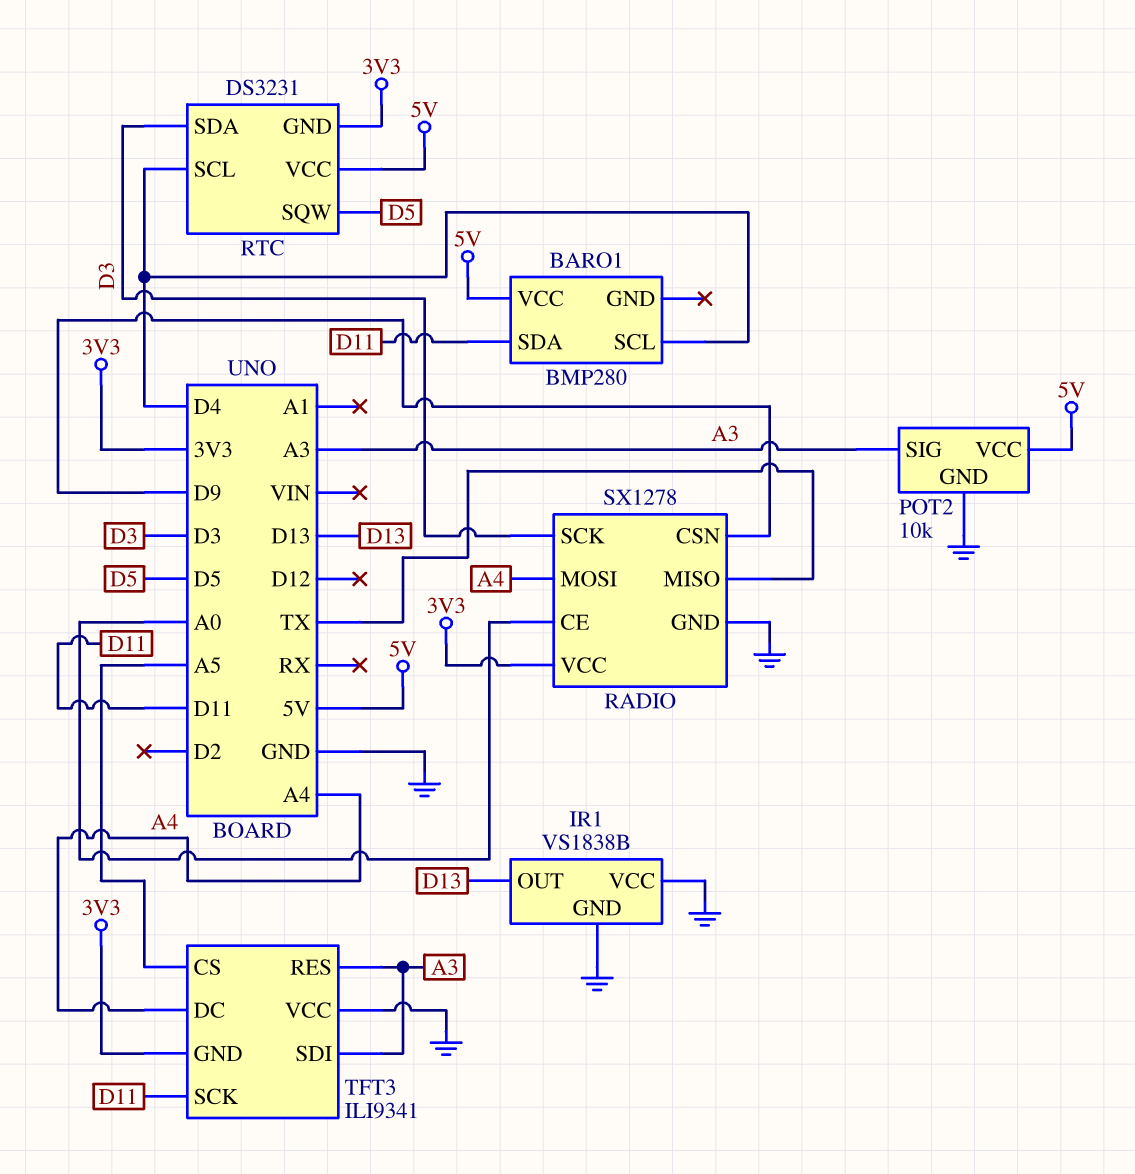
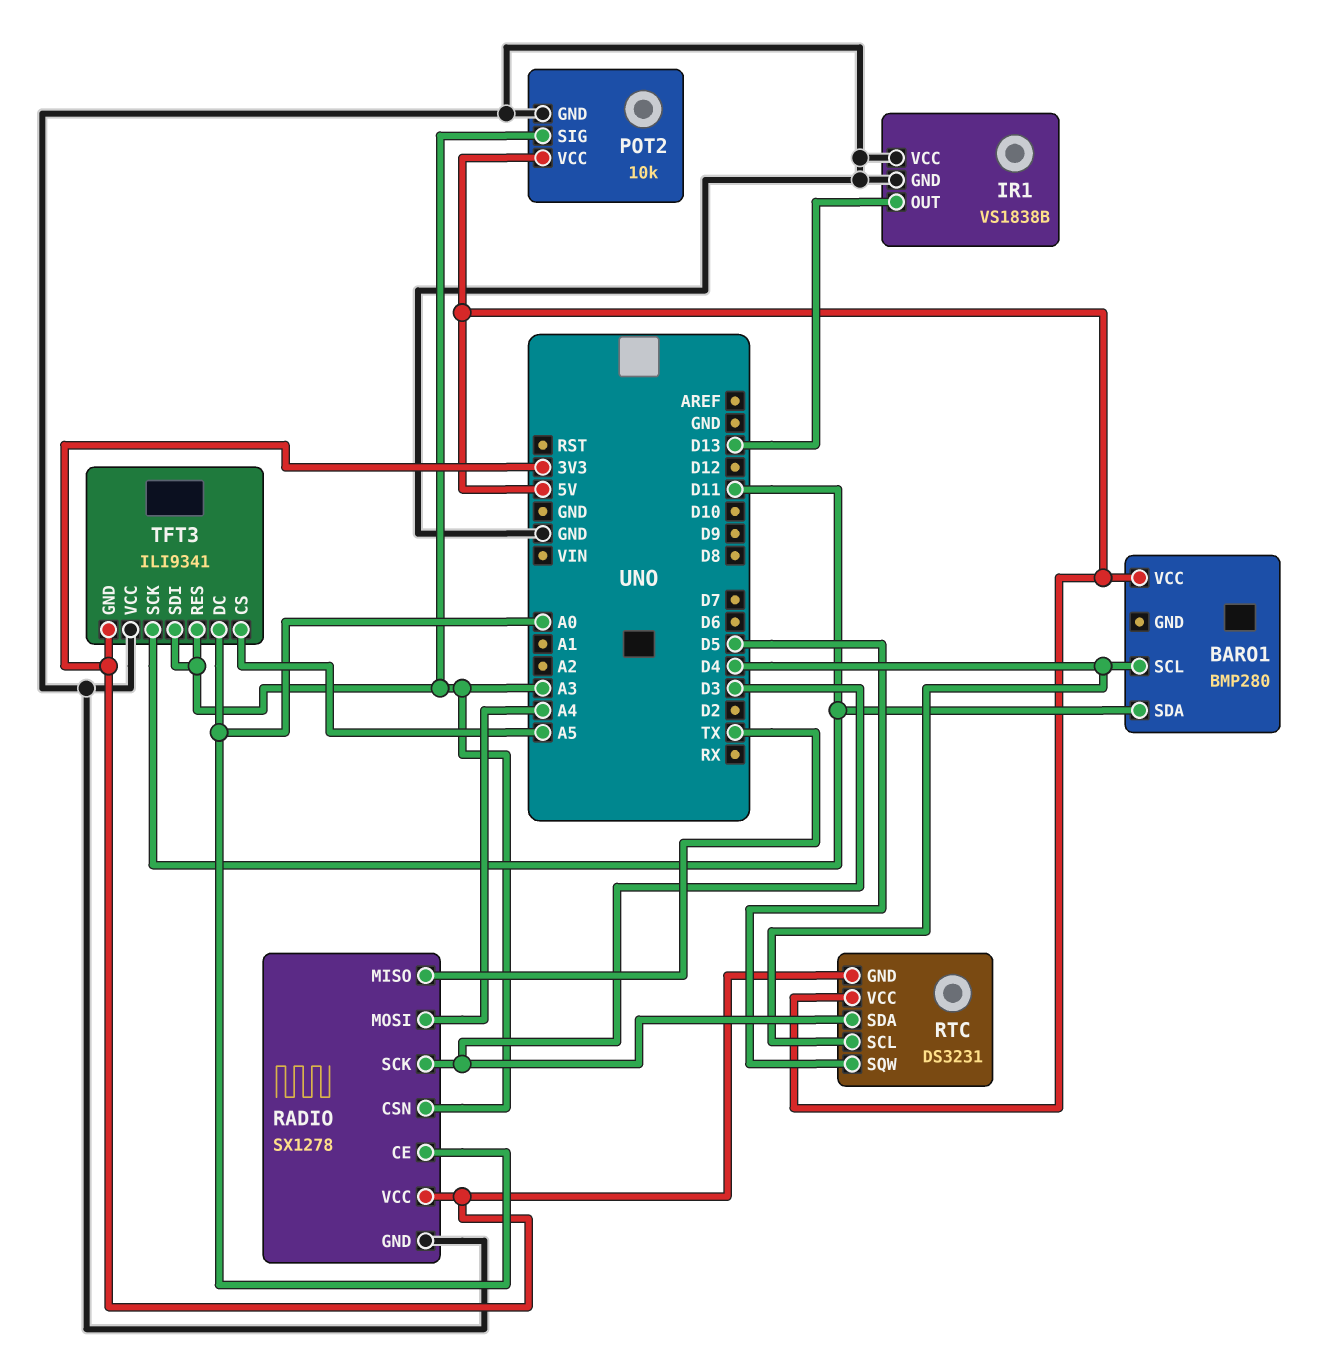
RADIO pin CSN: D9 -> A3
TFT3 pin DC: A4 -> A0

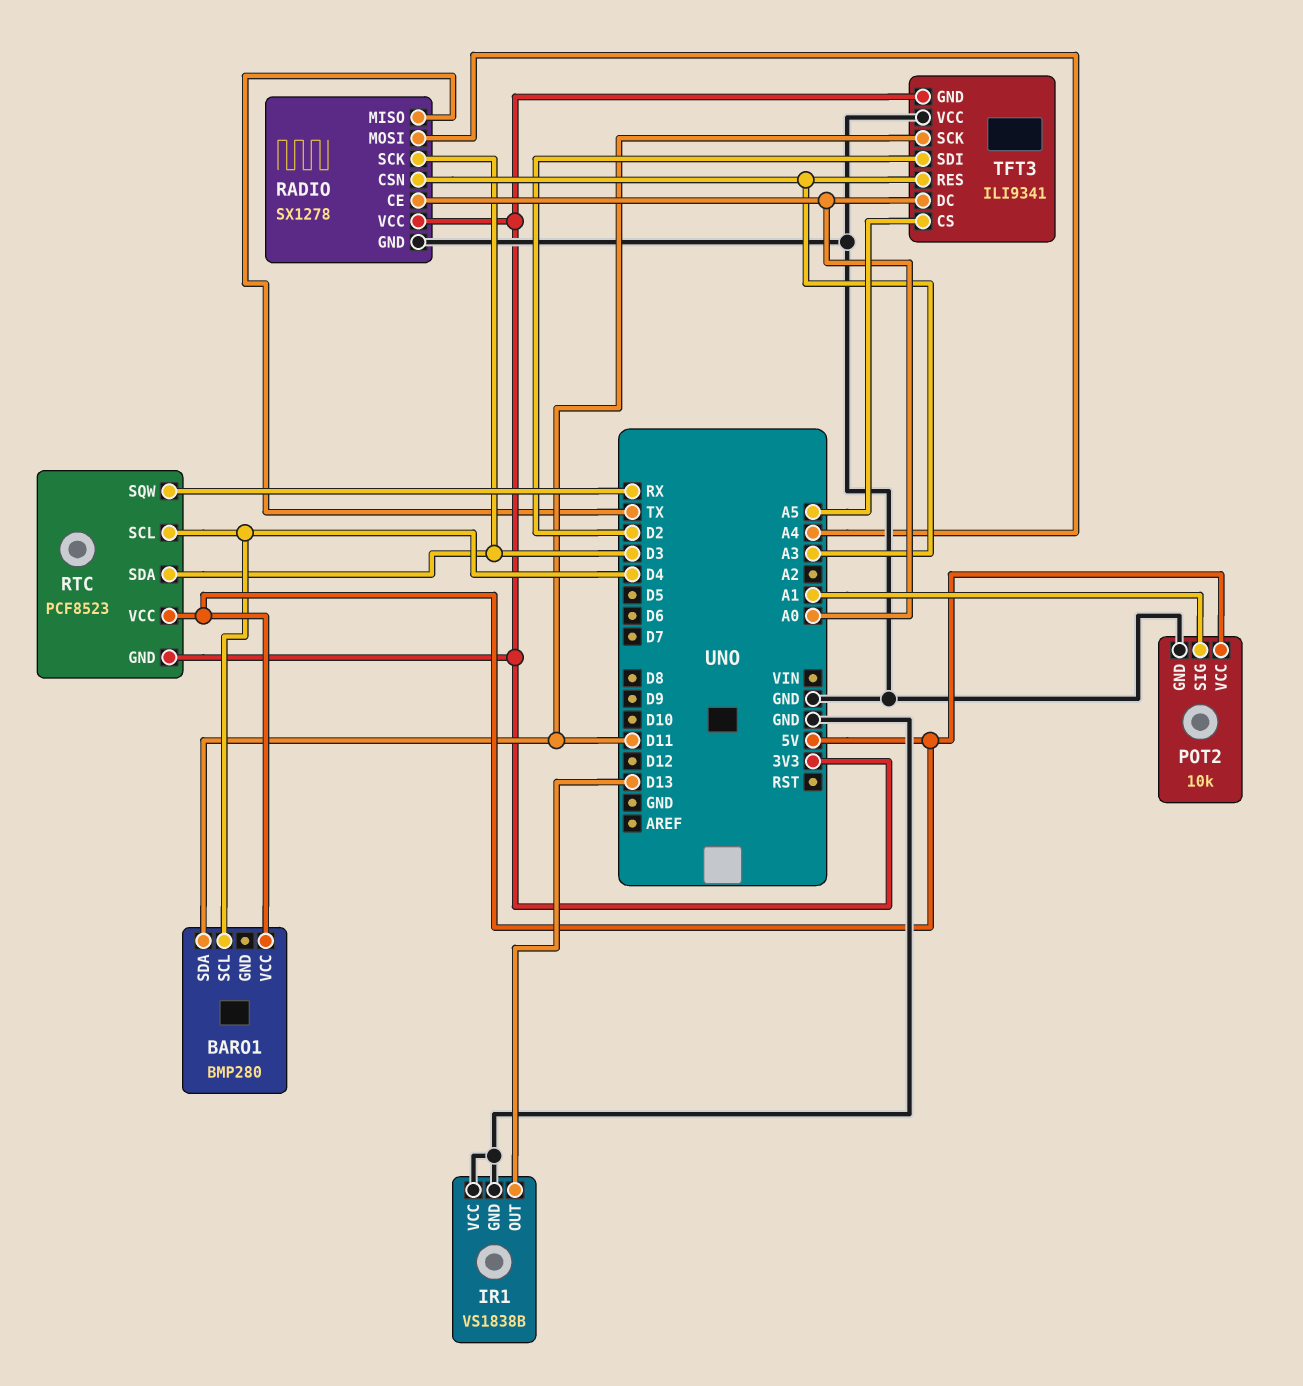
POT2 pin SIG: A3 -> A1
RTC: DS3231 -> PCF8523
RTC pin SQW: D5 -> RX
TFT3 pin SDI: A3 -> D2

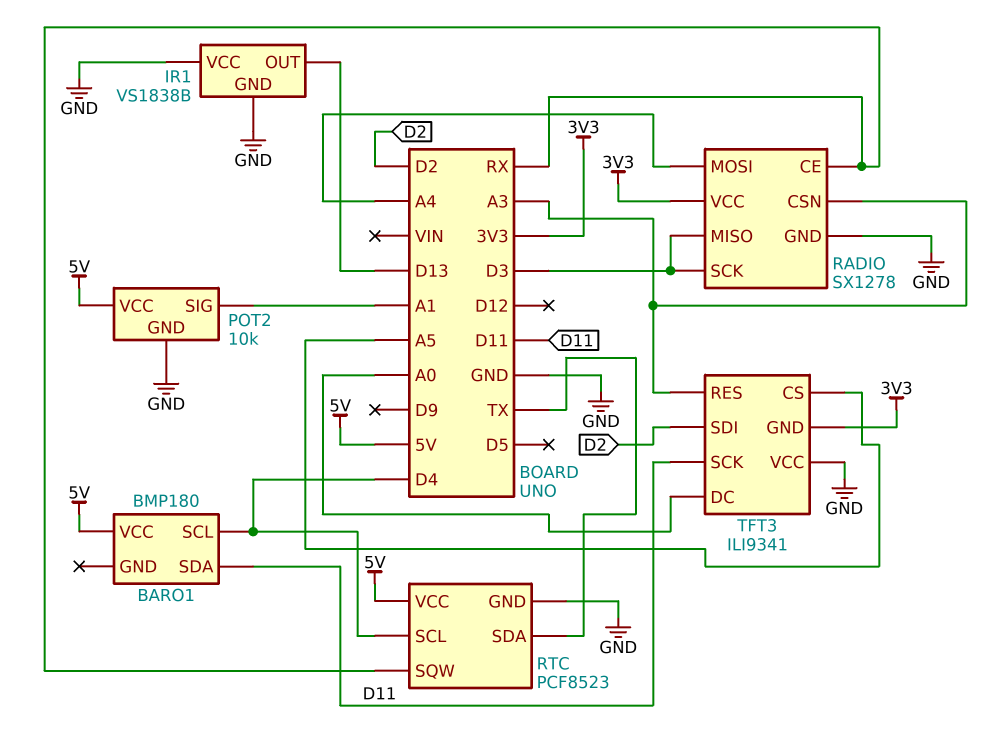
BARO1: BMP280 -> BMP180
RADIO pin CE: A0 -> RX
RADIO pin MISO: TX -> D3
RTC pin GND: 3V3 -> GND
RTC pin SDA: D3 -> TX

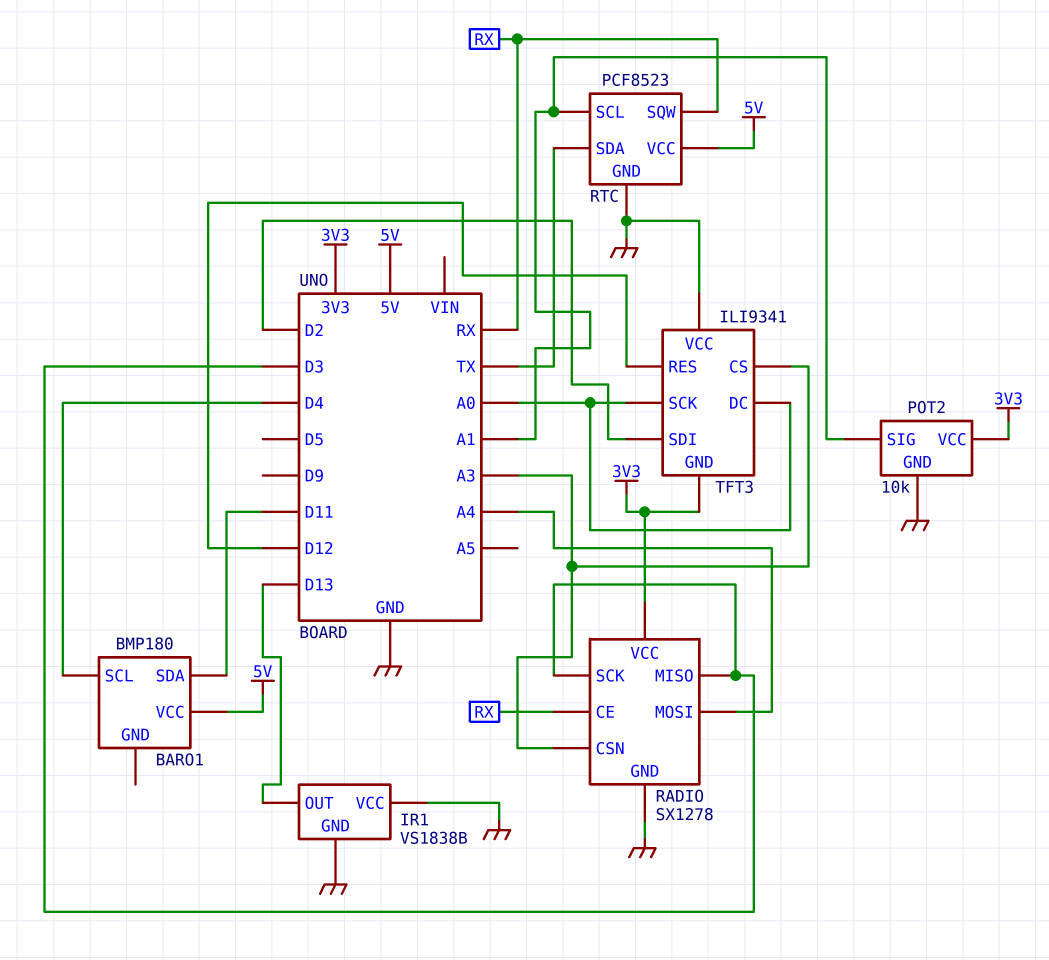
POT2 pin VCC: 5V -> 3V3
RTC pin SCL: D4 -> A1
TFT3 pin CS: A5 -> A3
TFT3 pin RES: A3 -> D12
TFT3 pin SCK: D11 -> A0

